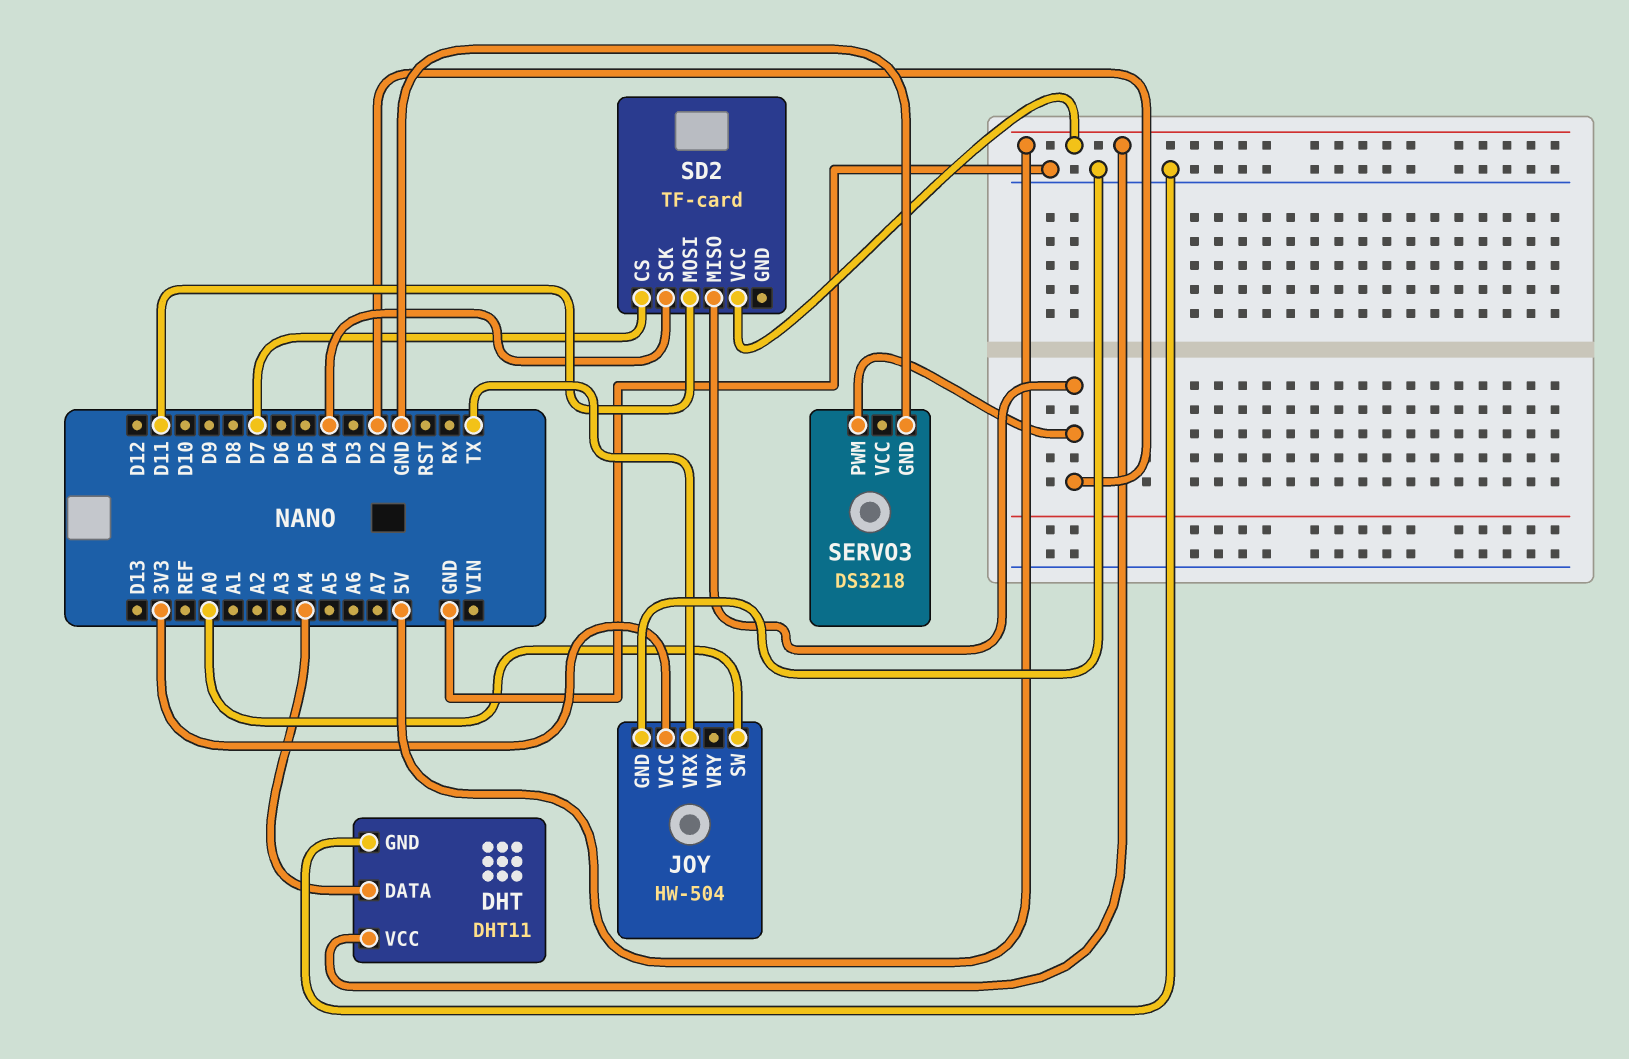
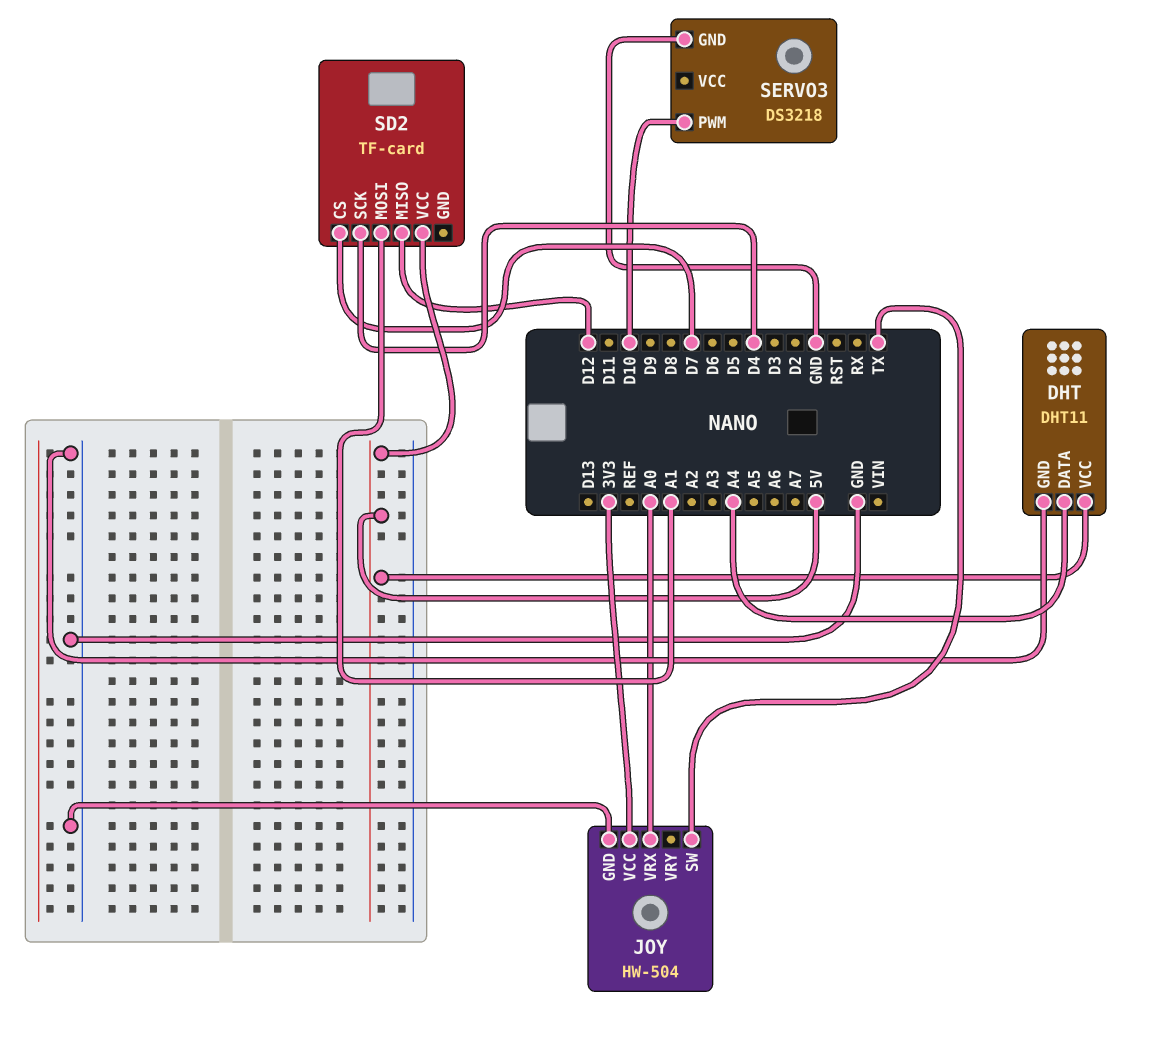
JOY pin SW: A0 -> TX
JOY pin VRX: TX -> A0
SD2 pin MISO: D2 -> D12
SD2 pin MOSI: D11 -> A1
SERVO3 pin PWM: D2 -> D10

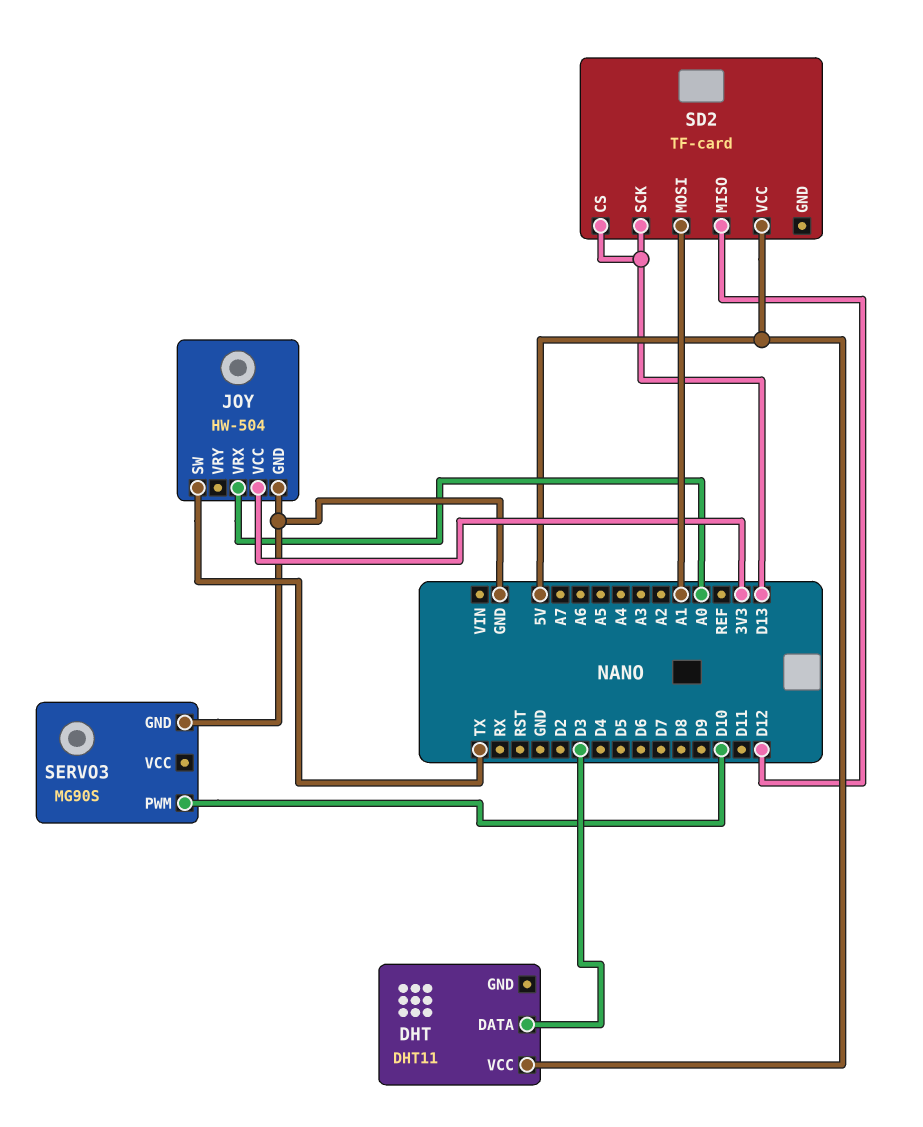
DHT pin DATA: A4 -> D3
DHT pin GND: GND -> none
SD2 pin CS: D7 -> D13
SD2 pin SCK: D4 -> D13
SERVO3: DS3218 -> MG90S

